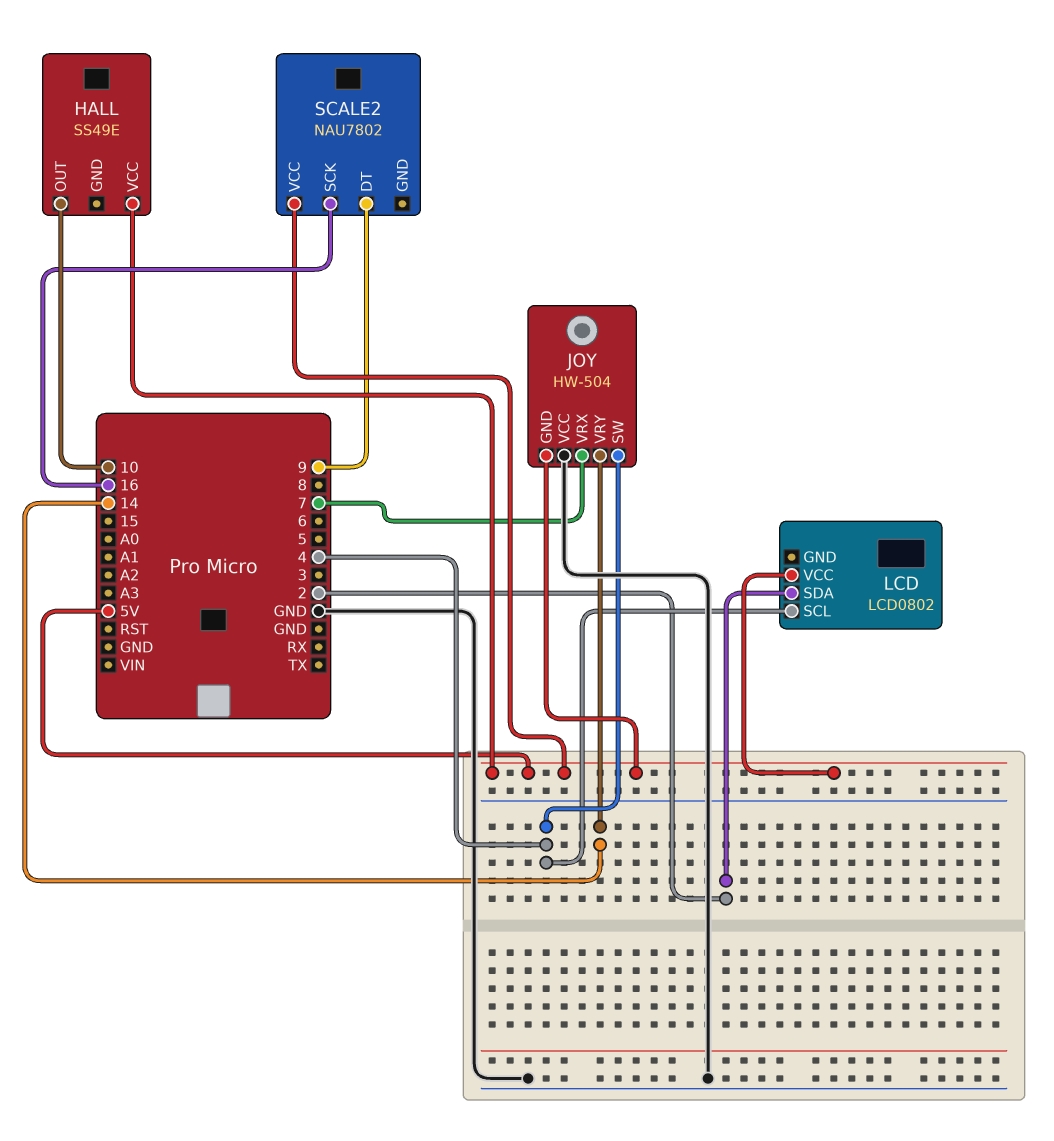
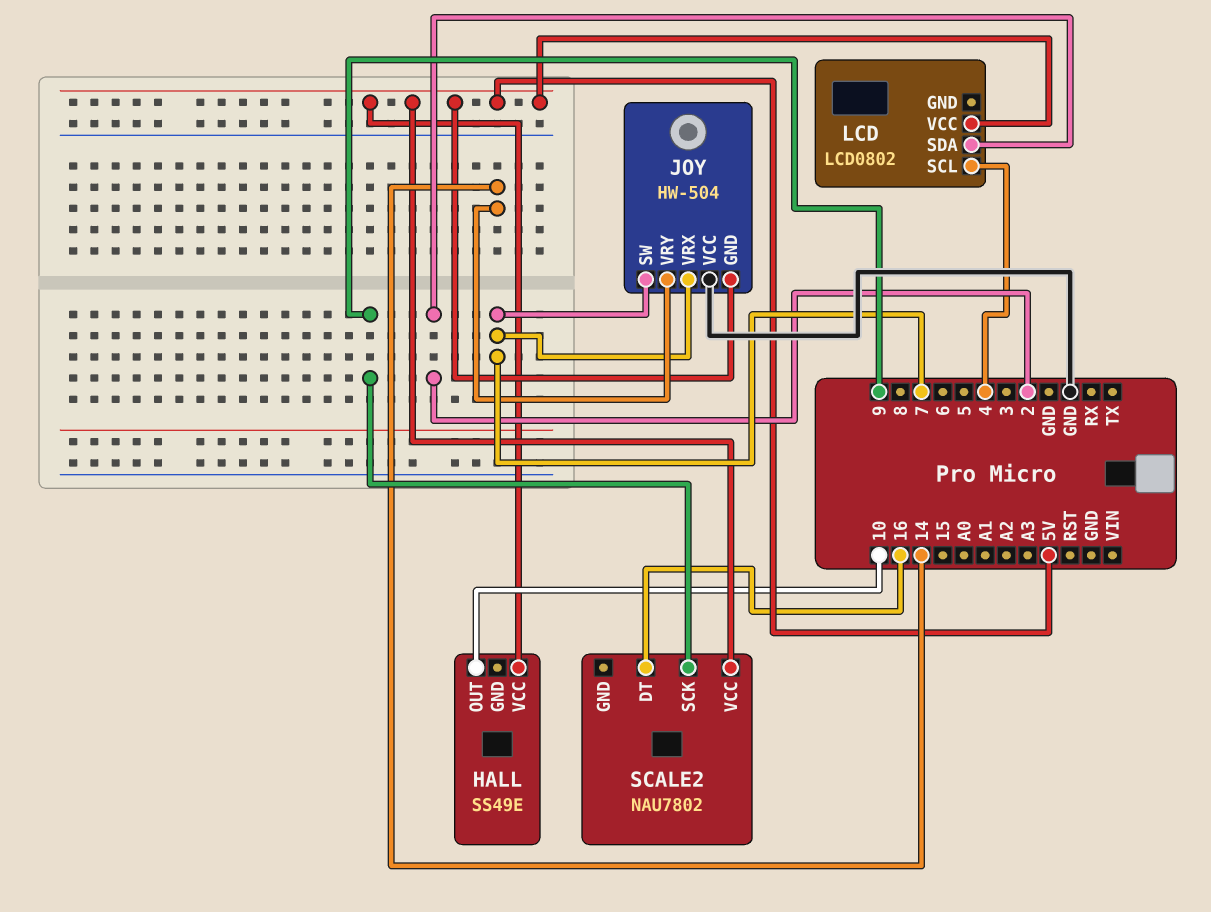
JOY pin SW: 4 -> 7
SCALE2 pin DT: 9 -> 16
SCALE2 pin SCK: 16 -> 9

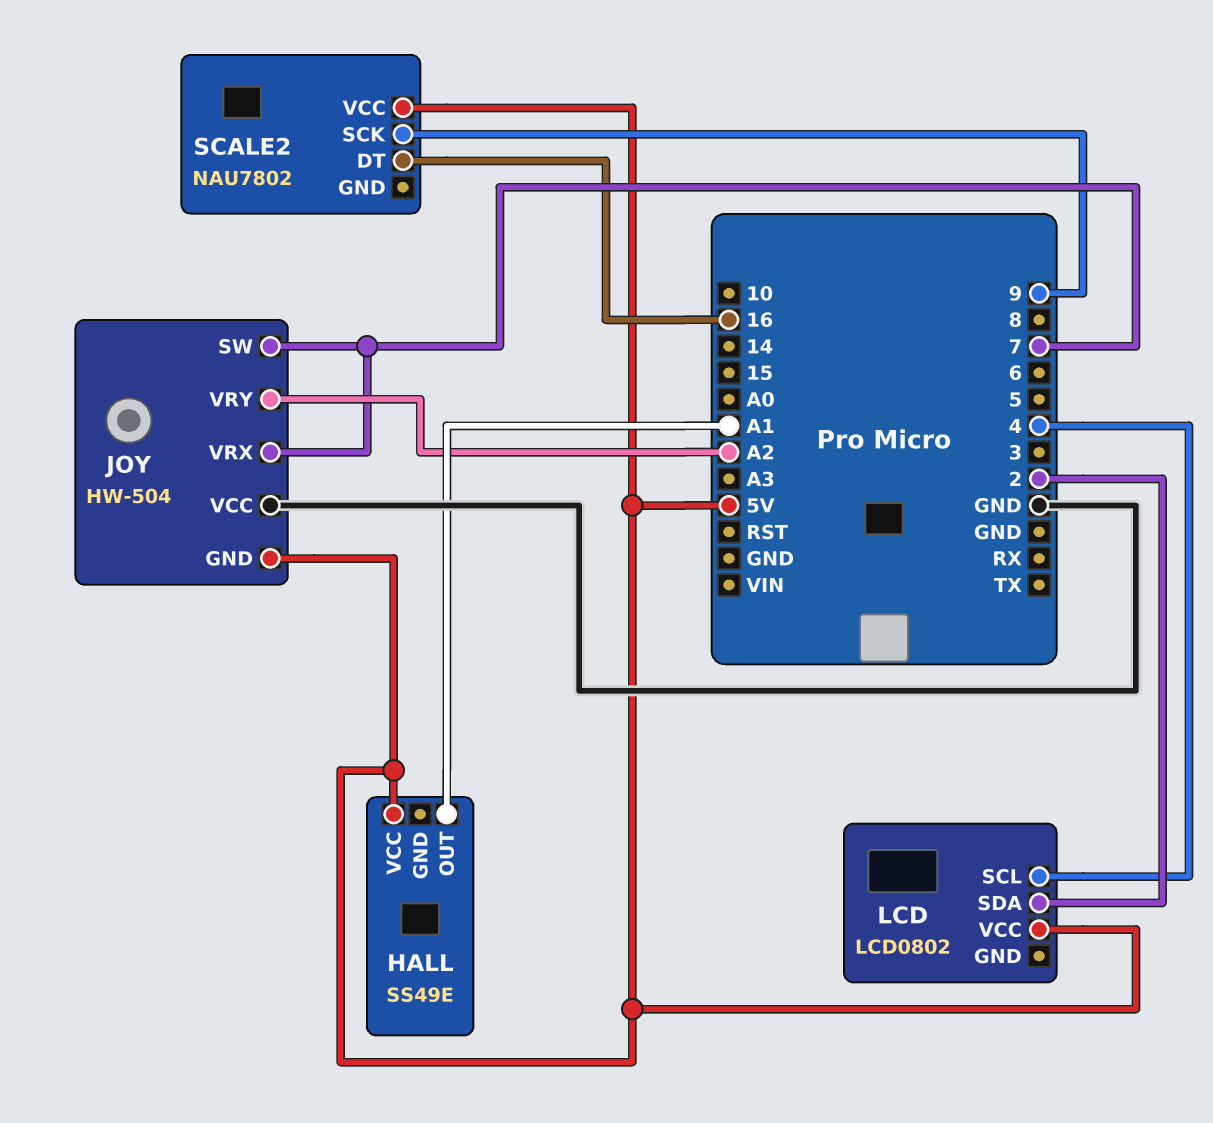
HALL pin OUT: 10 -> A1
JOY pin VRY: 14 -> A2

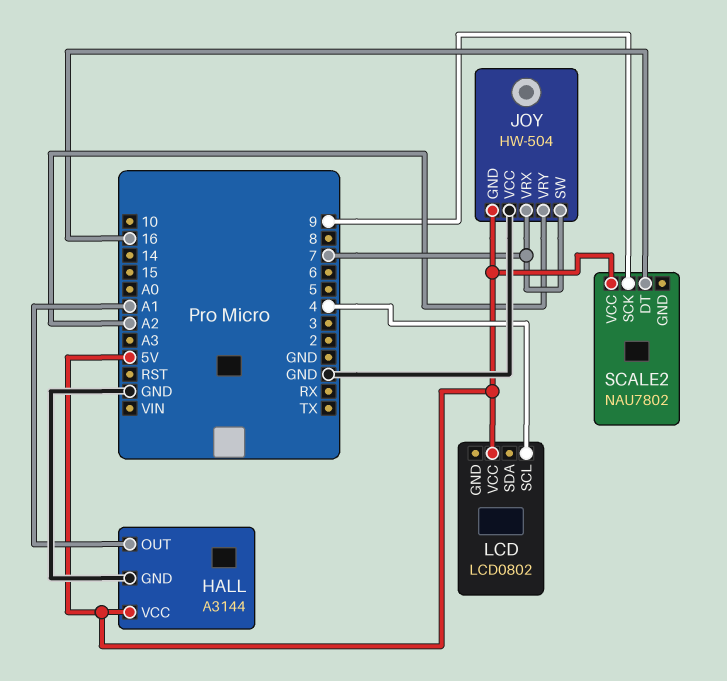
HALL: SS49E -> A3144
HALL pin GND: none -> GND
LCD pin SDA: 2 -> none

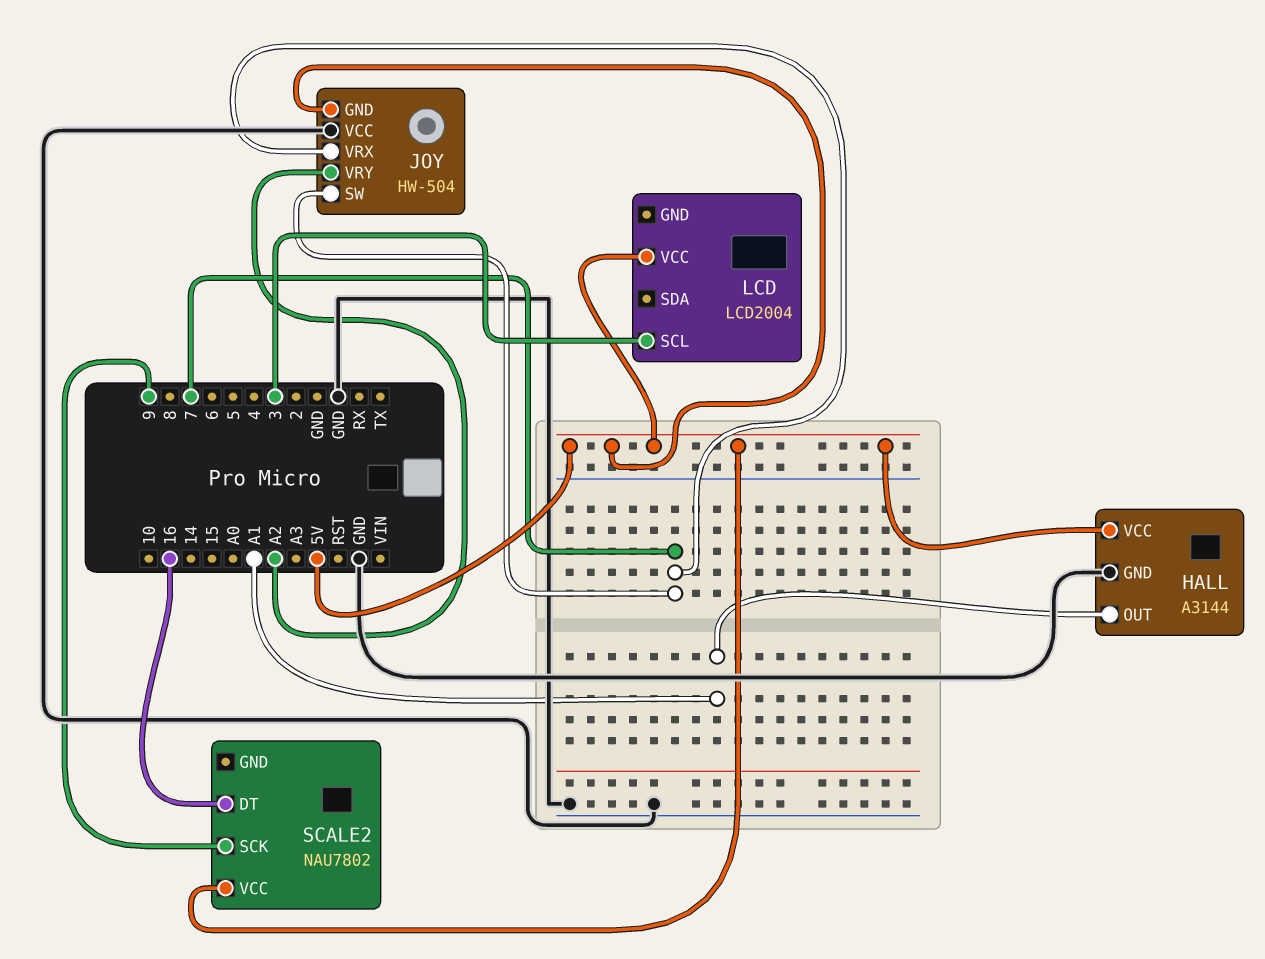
LCD: LCD0802 -> LCD2004
LCD pin SCL: 4 -> 3

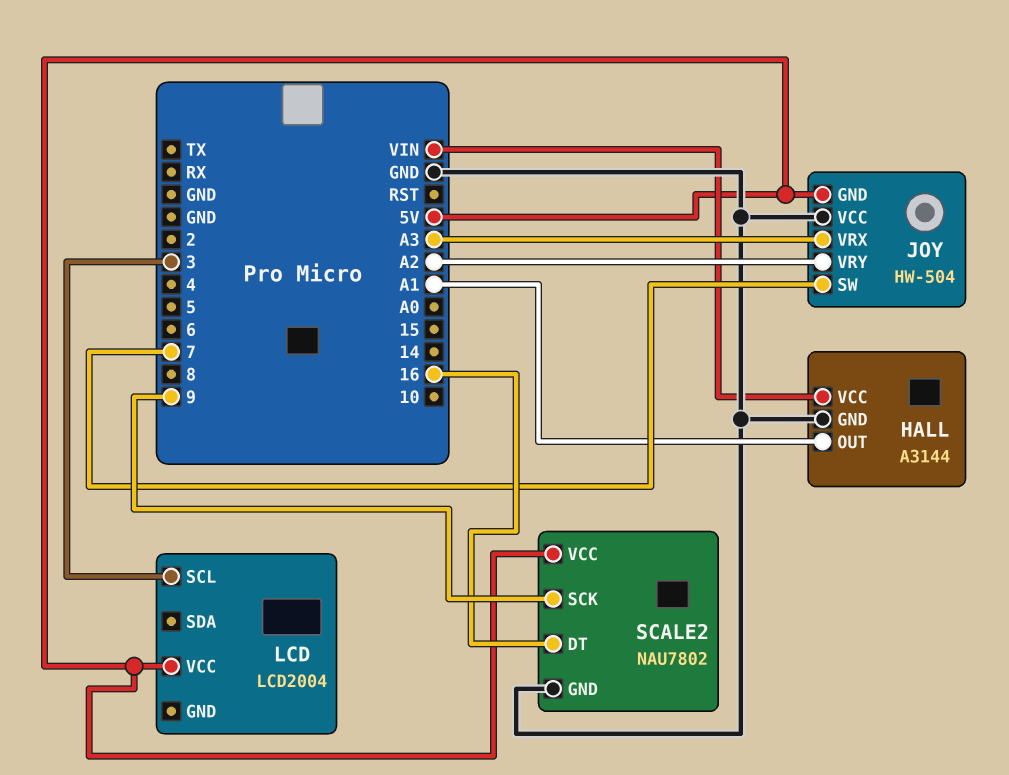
HALL pin VCC: 5V -> VIN
JOY pin VRX: 7 -> A3
SCALE2 pin GND: none -> GND

